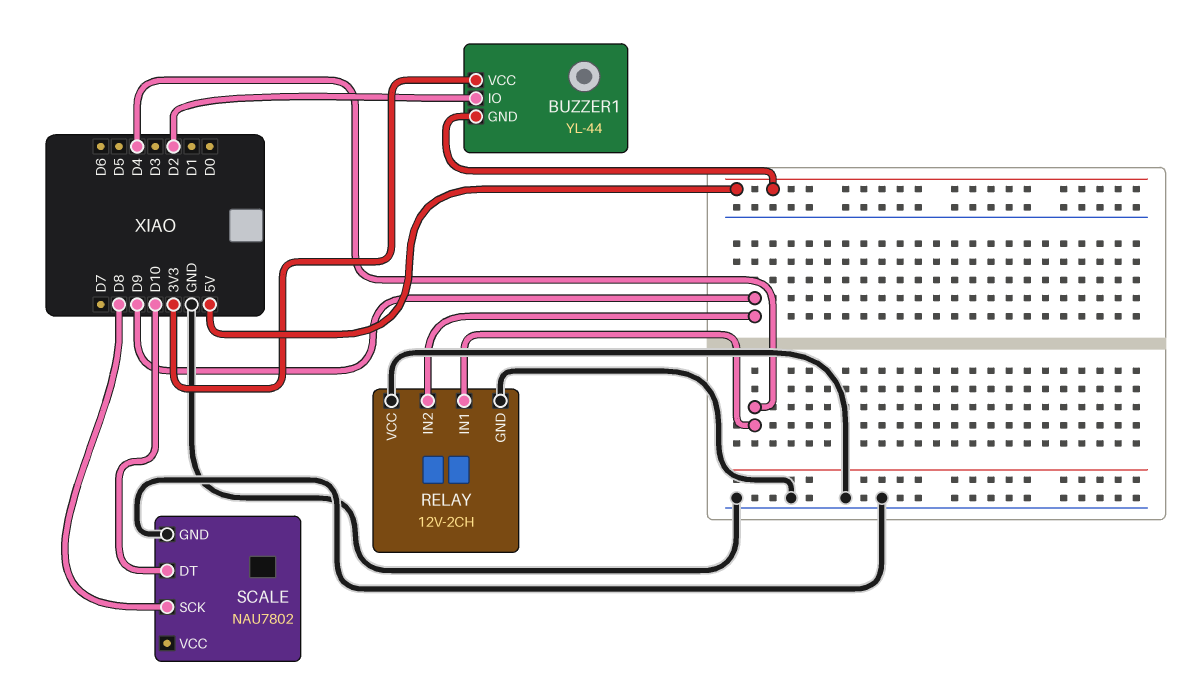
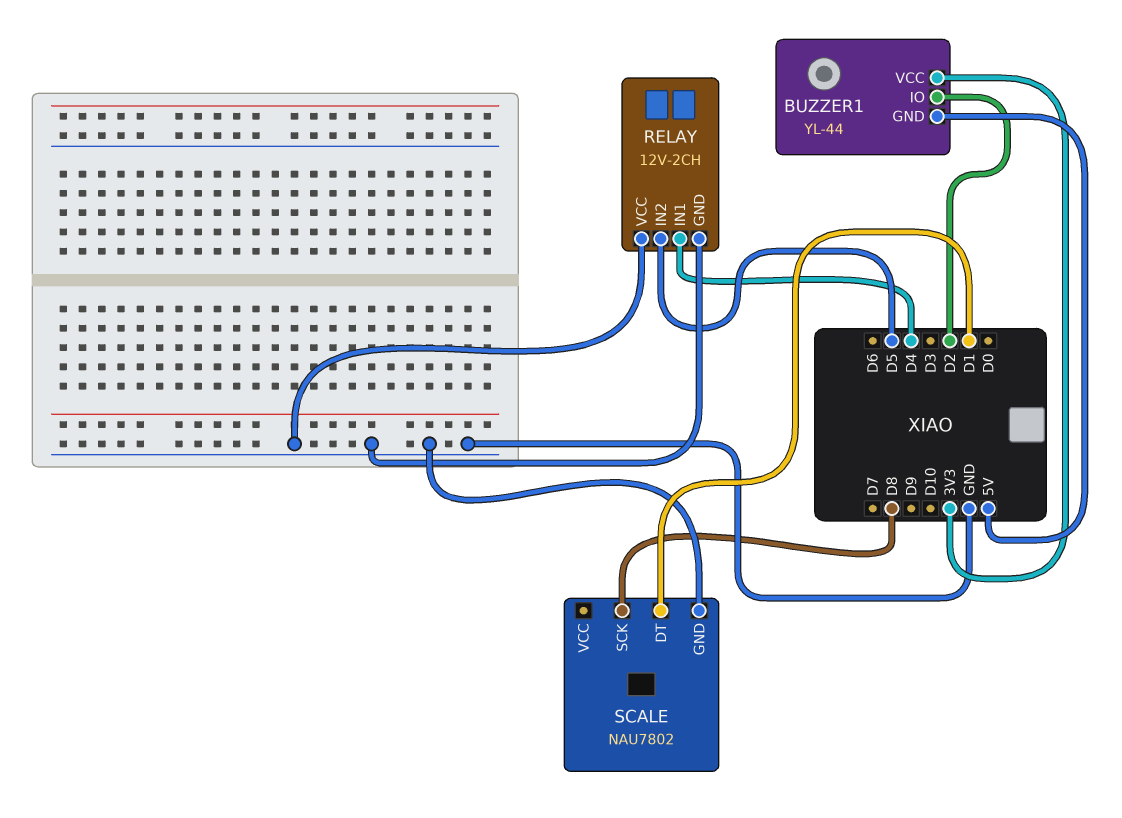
RELAY pin IN2: D9 -> D5
SCALE pin DT: D10 -> D1

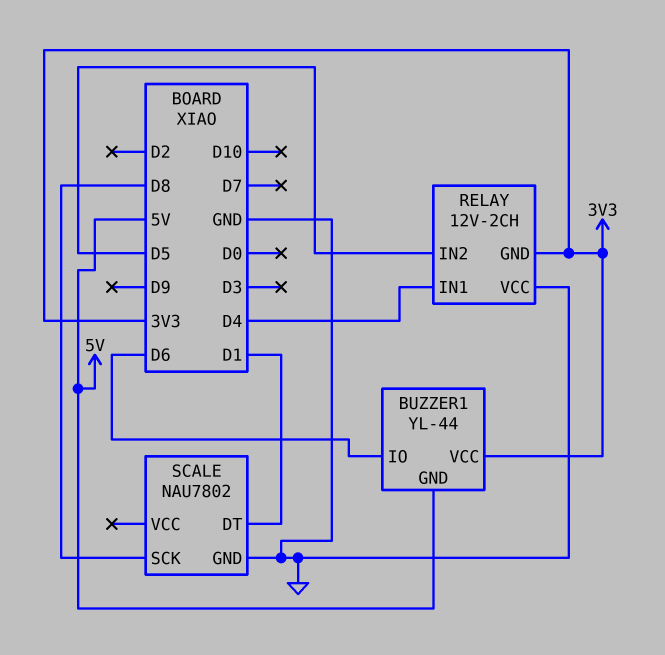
BUZZER1 pin IO: D2 -> D6
RELAY pin GND: GND -> 3V3

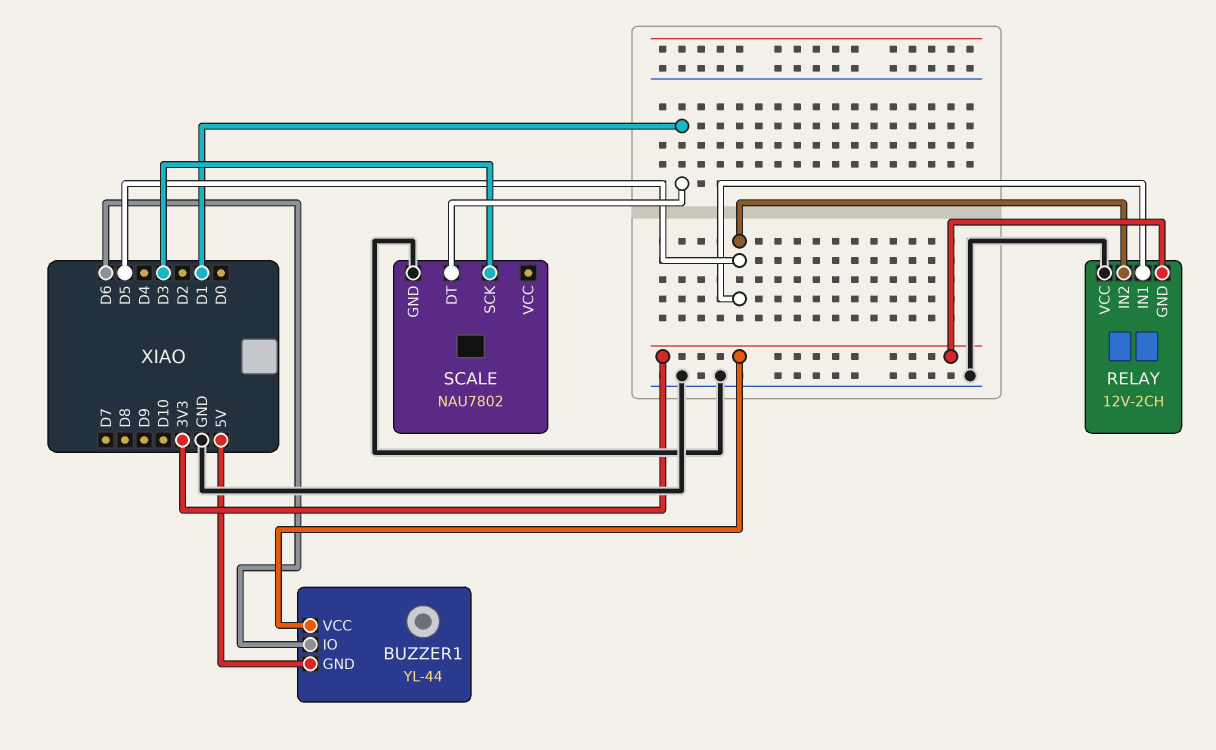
RELAY pin IN1: D4 -> D5
SCALE pin SCK: D8 -> D3

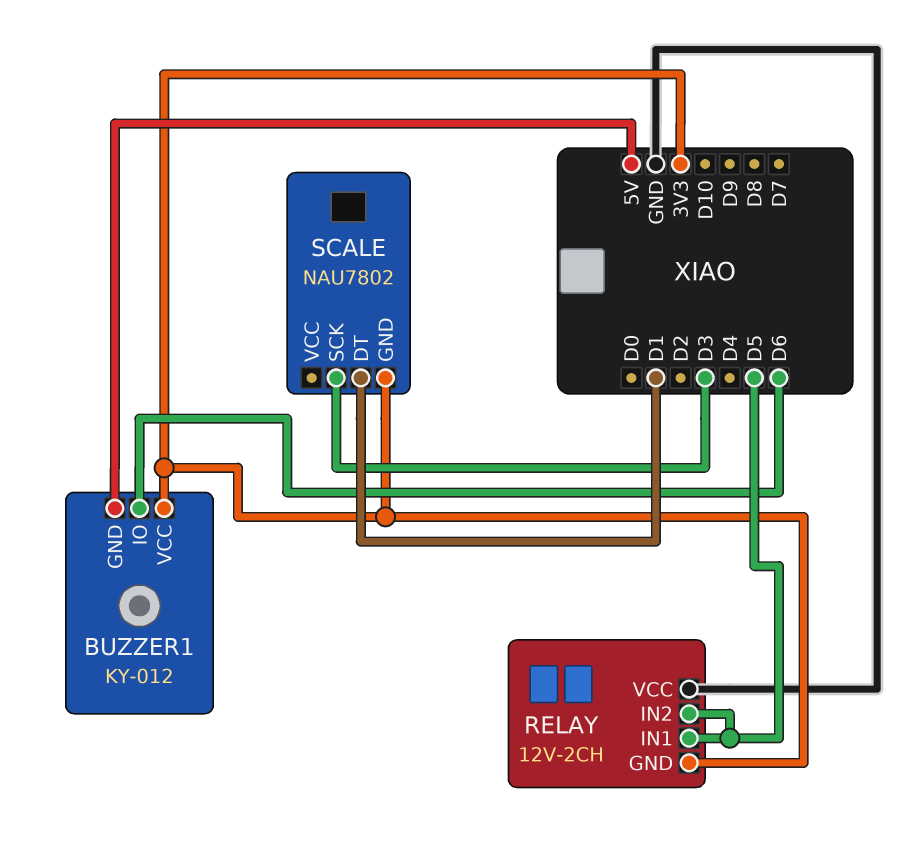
BUZZER1: YL-44 -> KY-012
SCALE pin GND: GND -> 3V3

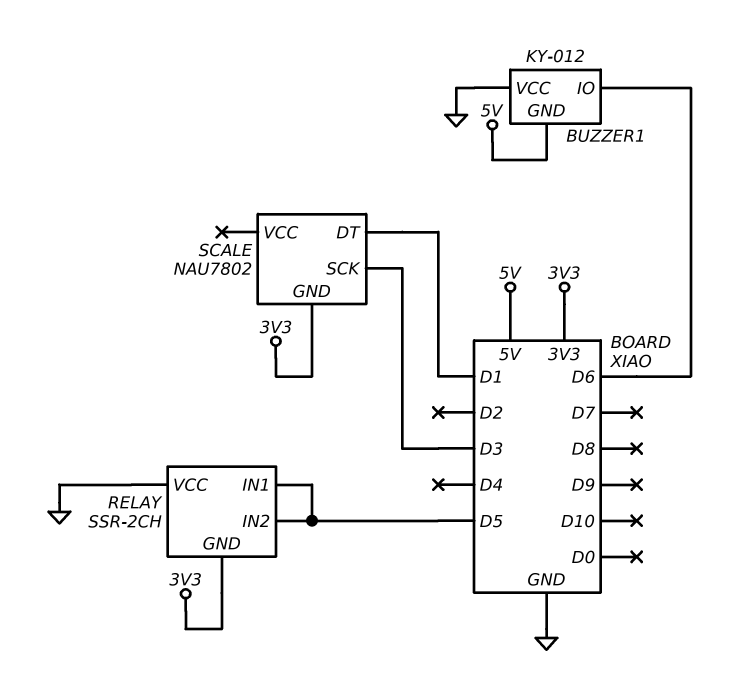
BUZZER1 pin VCC: 3V3 -> GND
RELAY: 12V-2CH -> SSR-2CH

